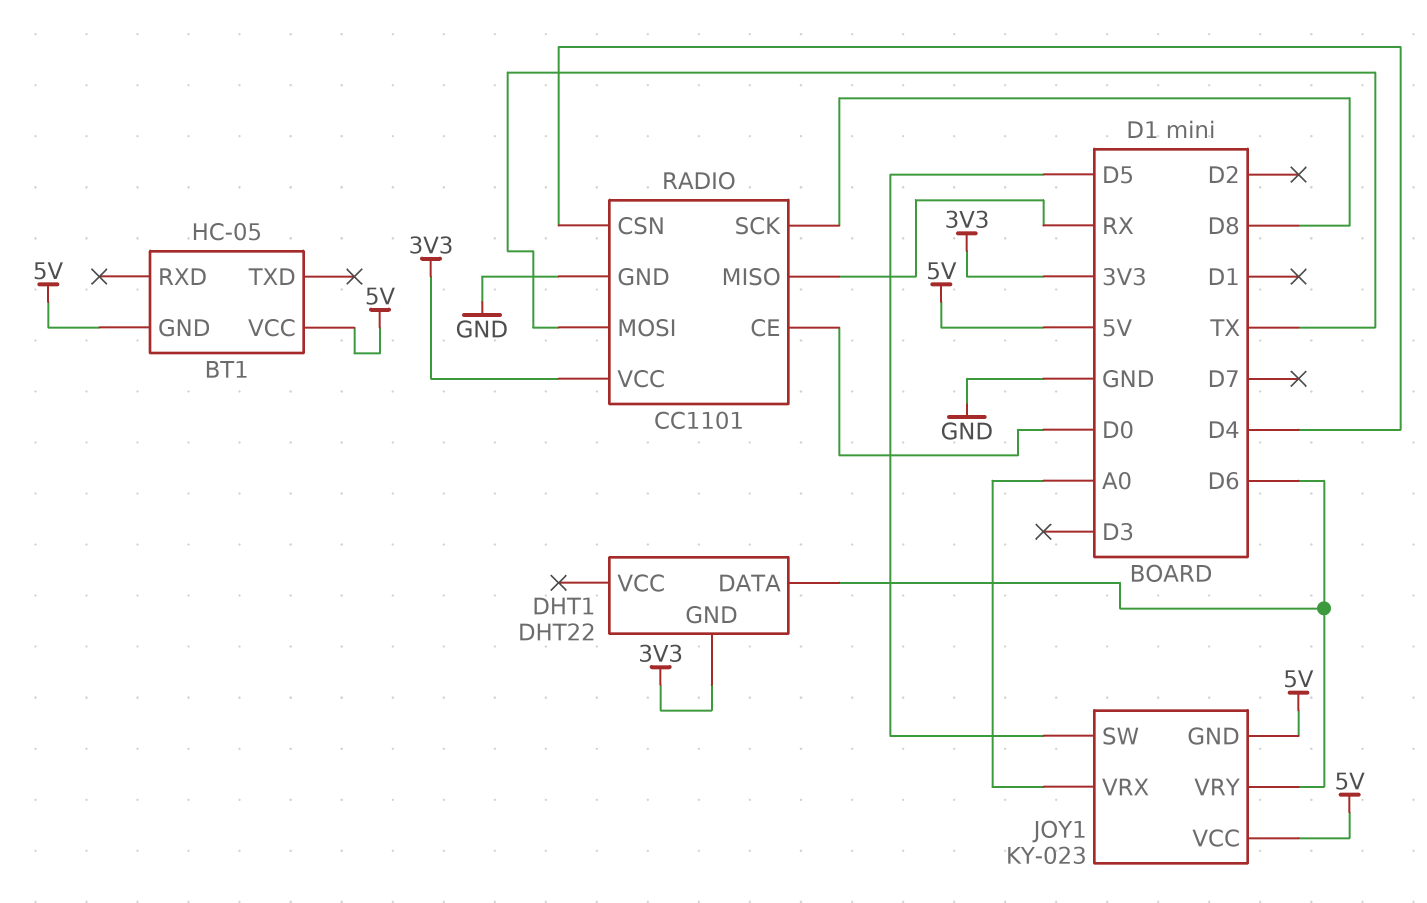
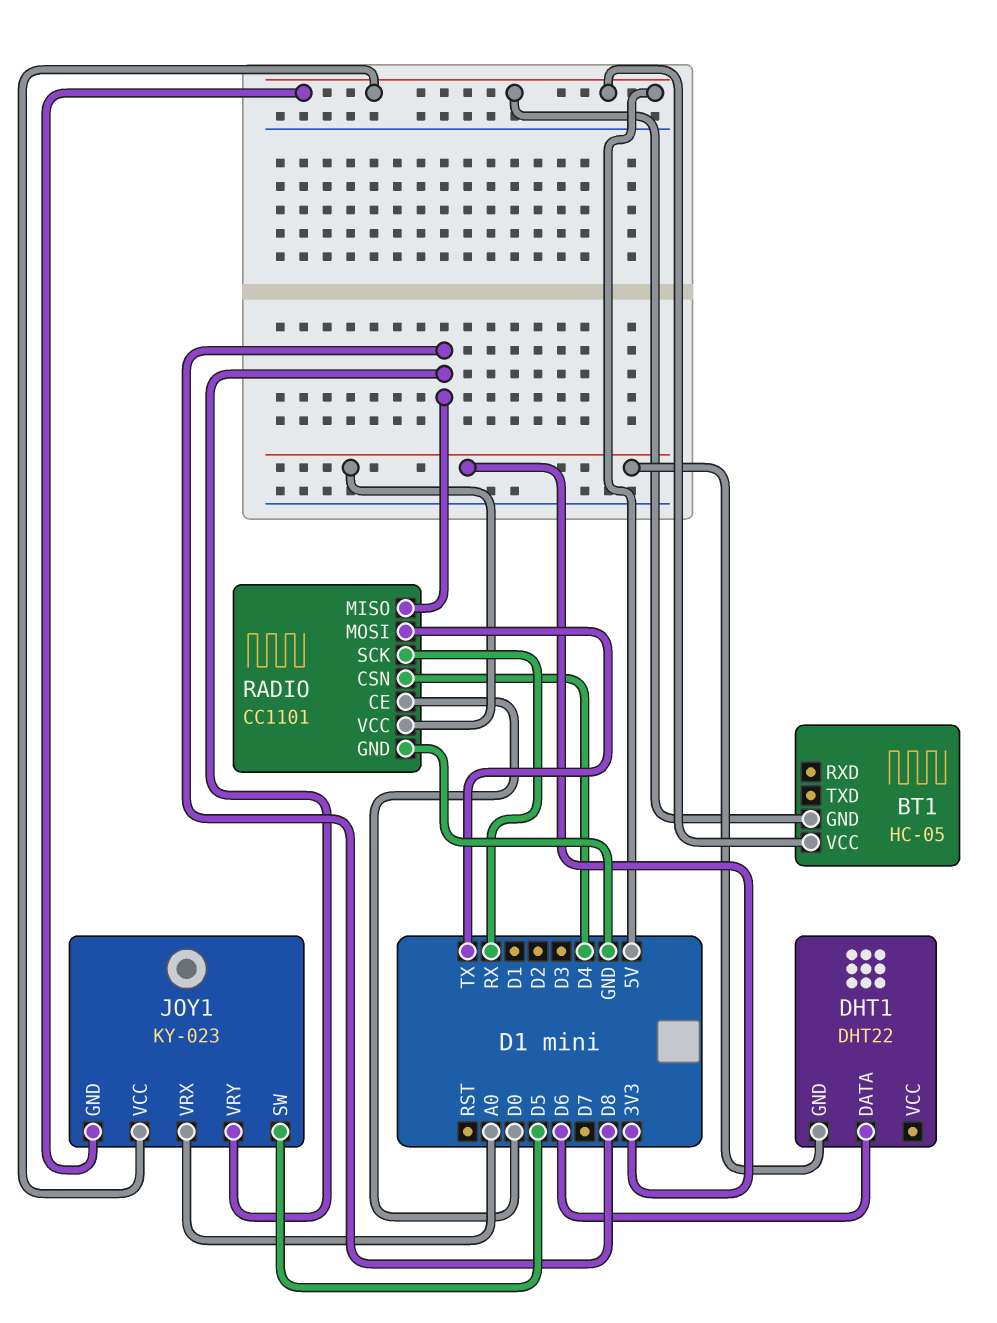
JOY1 pin VRY: D6 -> D8
RADIO pin MISO: RX -> D8
RADIO pin SCK: D8 -> RX

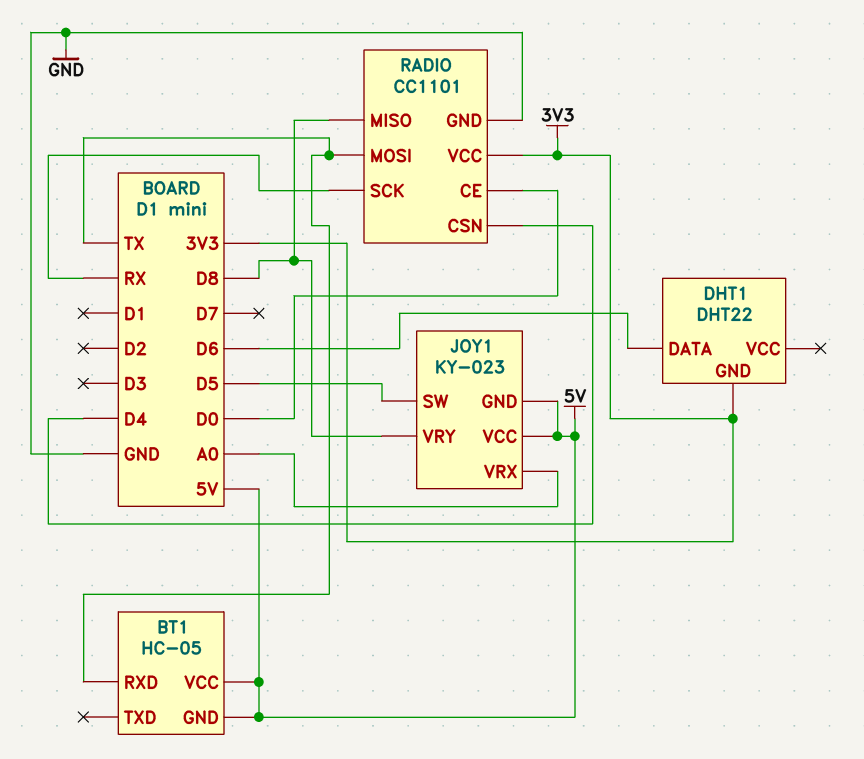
BT1 pin RXD: none -> TX

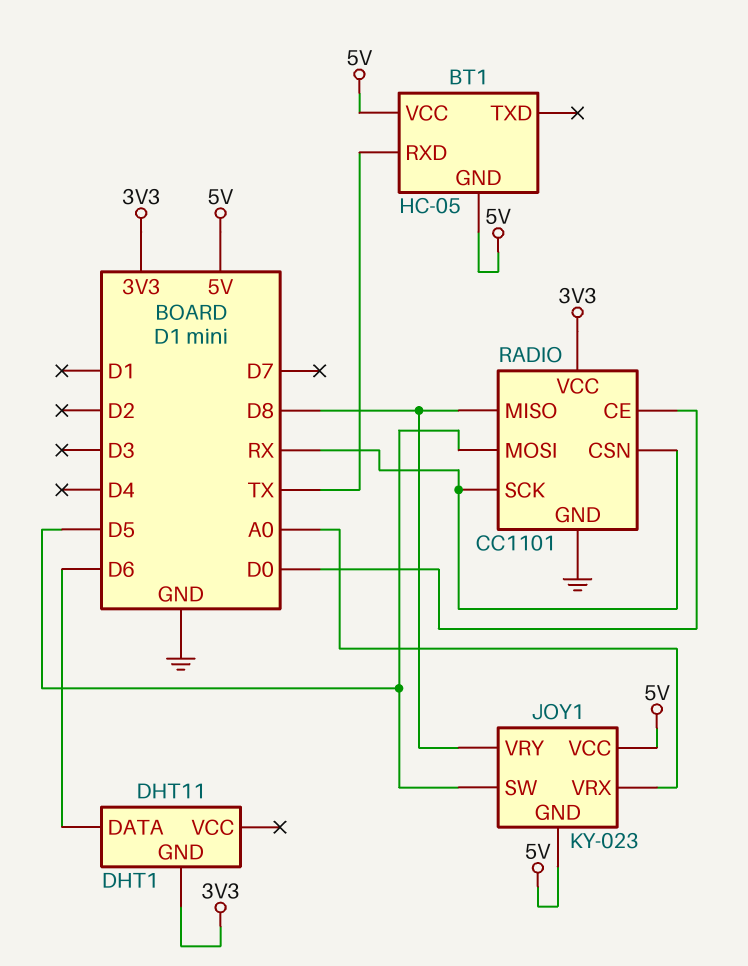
DHT1: DHT22 -> DHT11
RADIO pin CSN: D4 -> RX
RADIO pin MOSI: TX -> D5

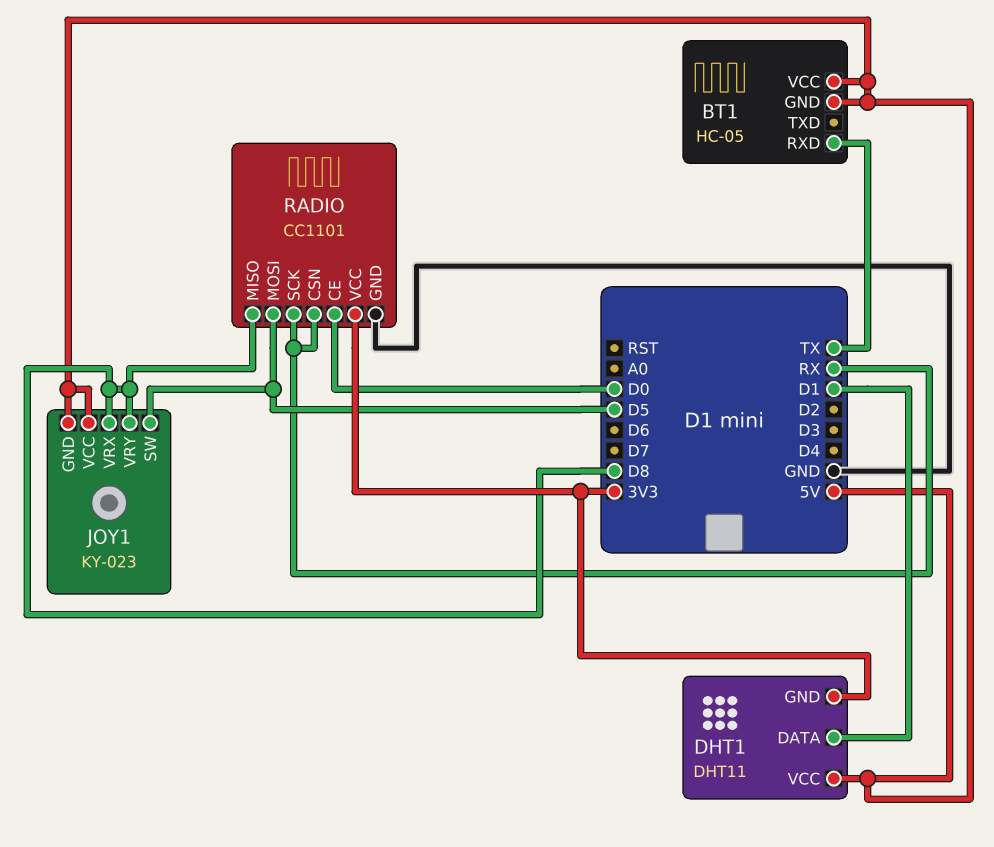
DHT1 pin DATA: D6 -> D1
DHT1 pin VCC: none -> 5V
JOY1 pin VRX: A0 -> D8

